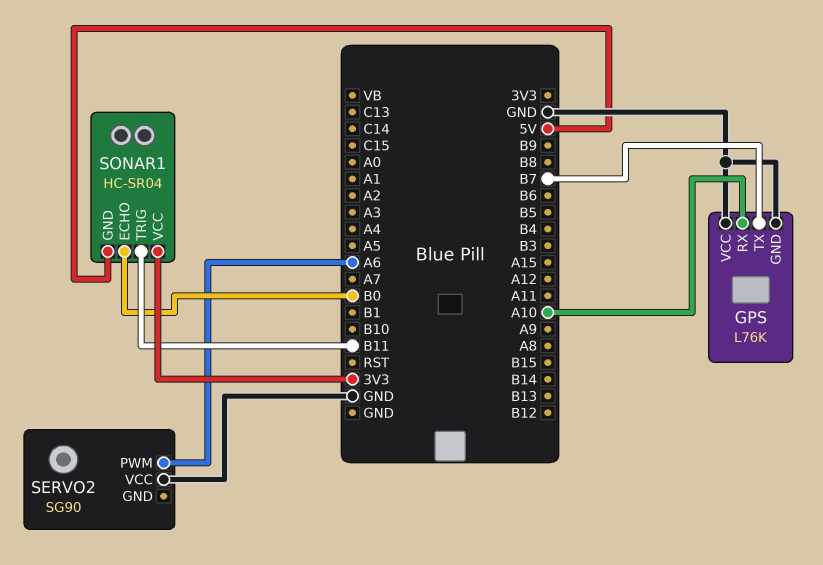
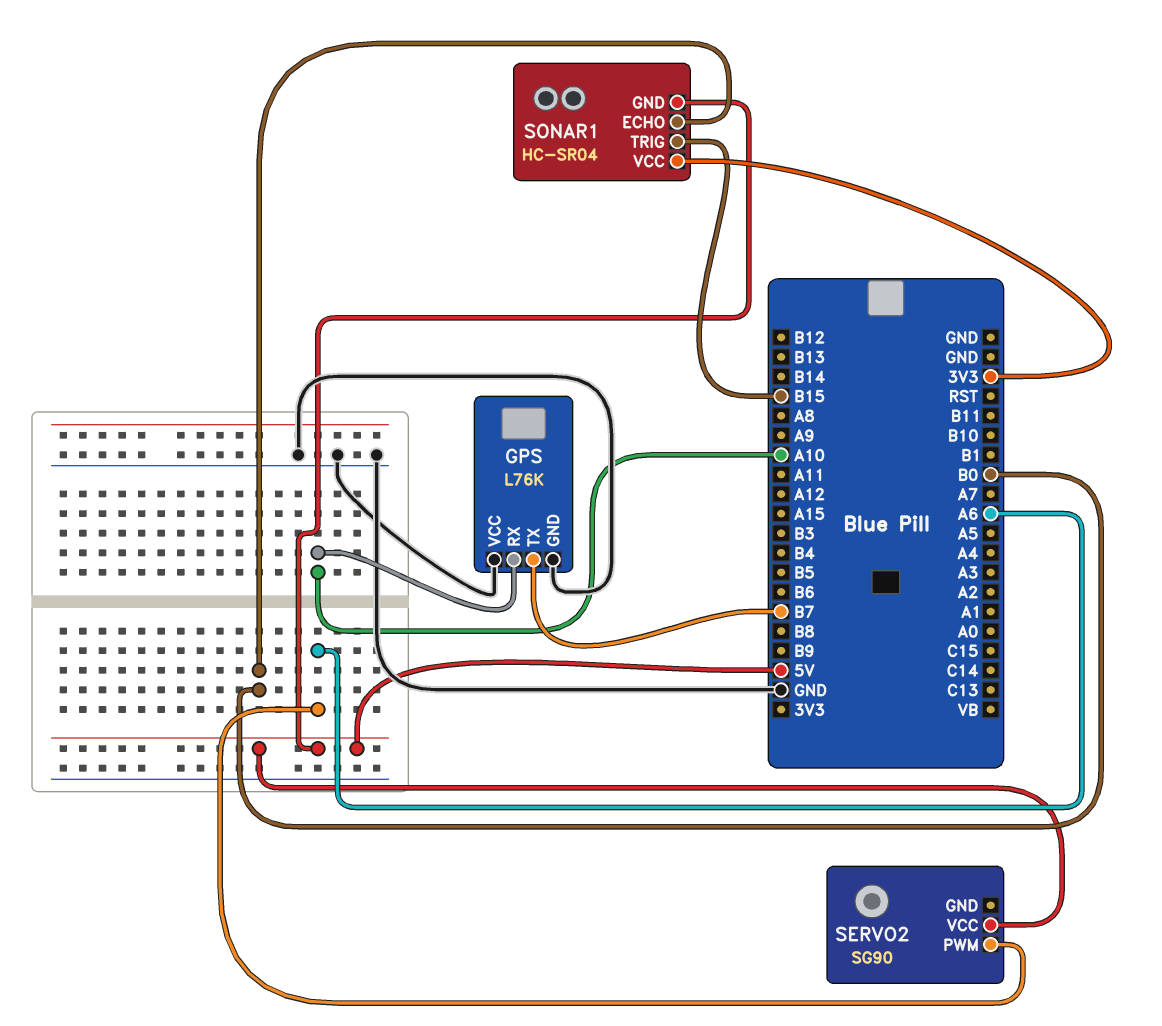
SERVO2 pin VCC: GND -> 5V
SONAR1 pin TRIG: B11 -> B15

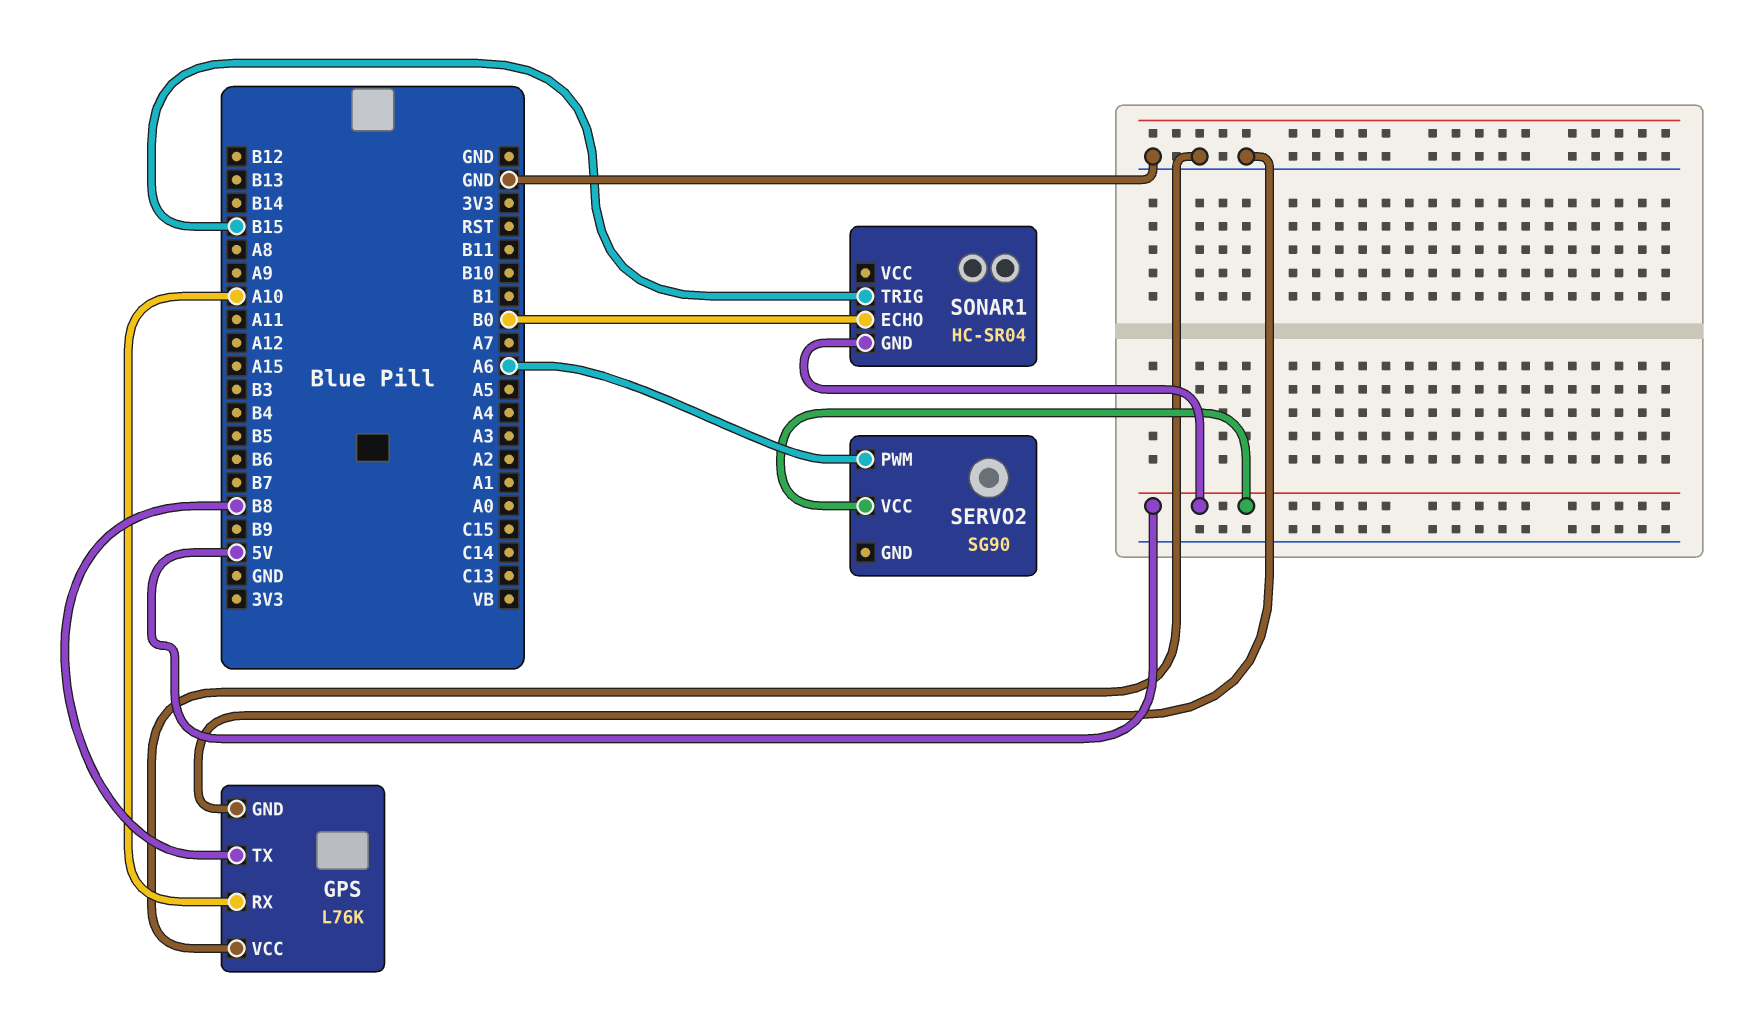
GPS pin TX: B7 -> B8
SONAR1 pin VCC: 3V3 -> none

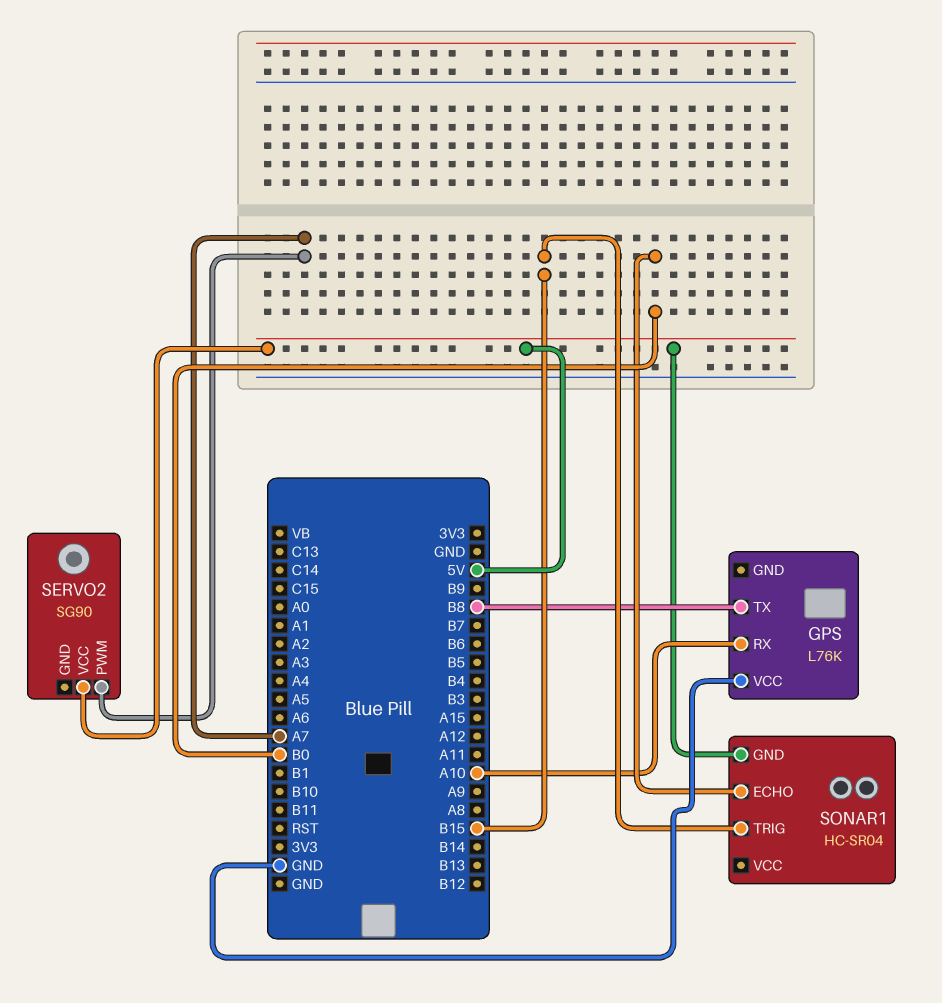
GPS pin GND: GND -> none
SERVO2 pin PWM: A6 -> A7

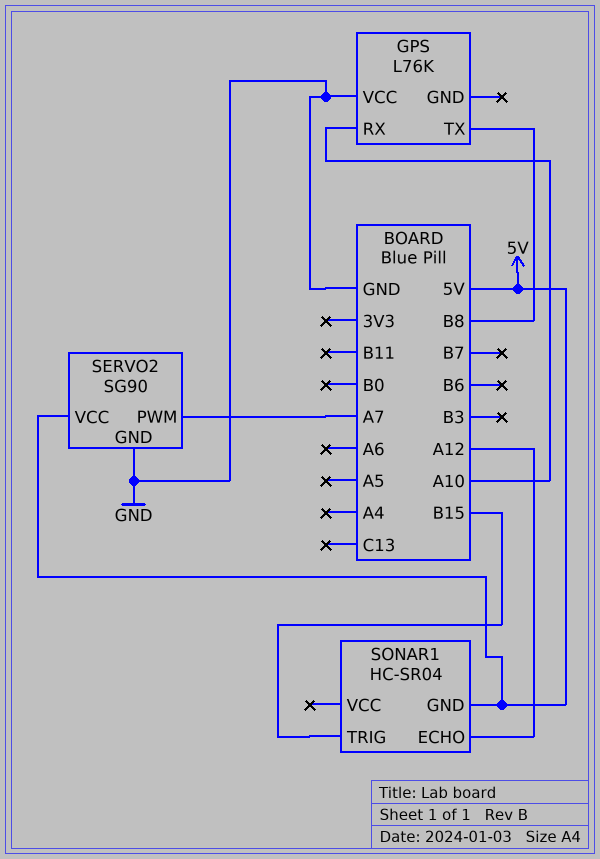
SERVO2 pin GND: none -> GND
SONAR1 pin ECHO: B0 -> A12

